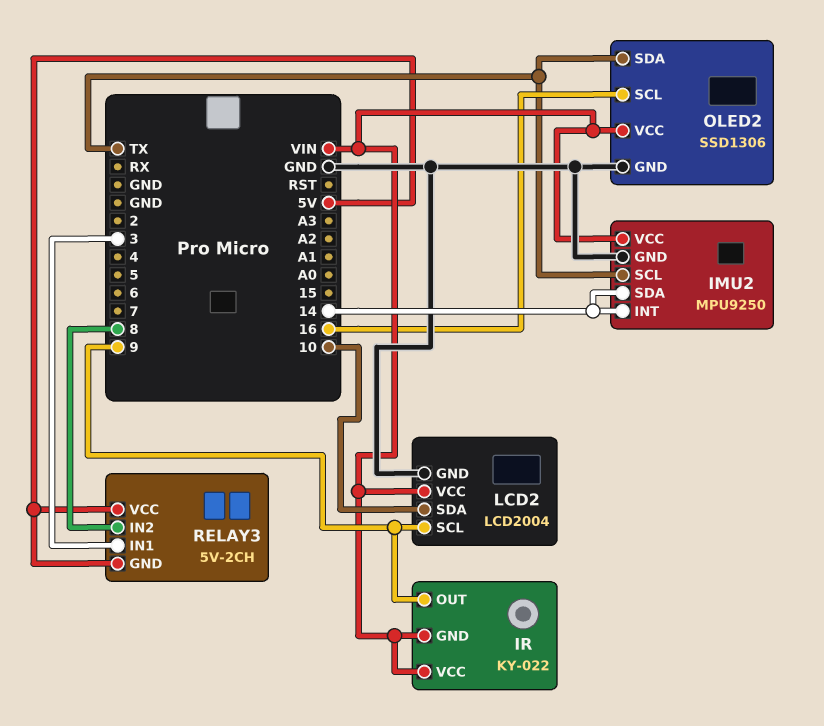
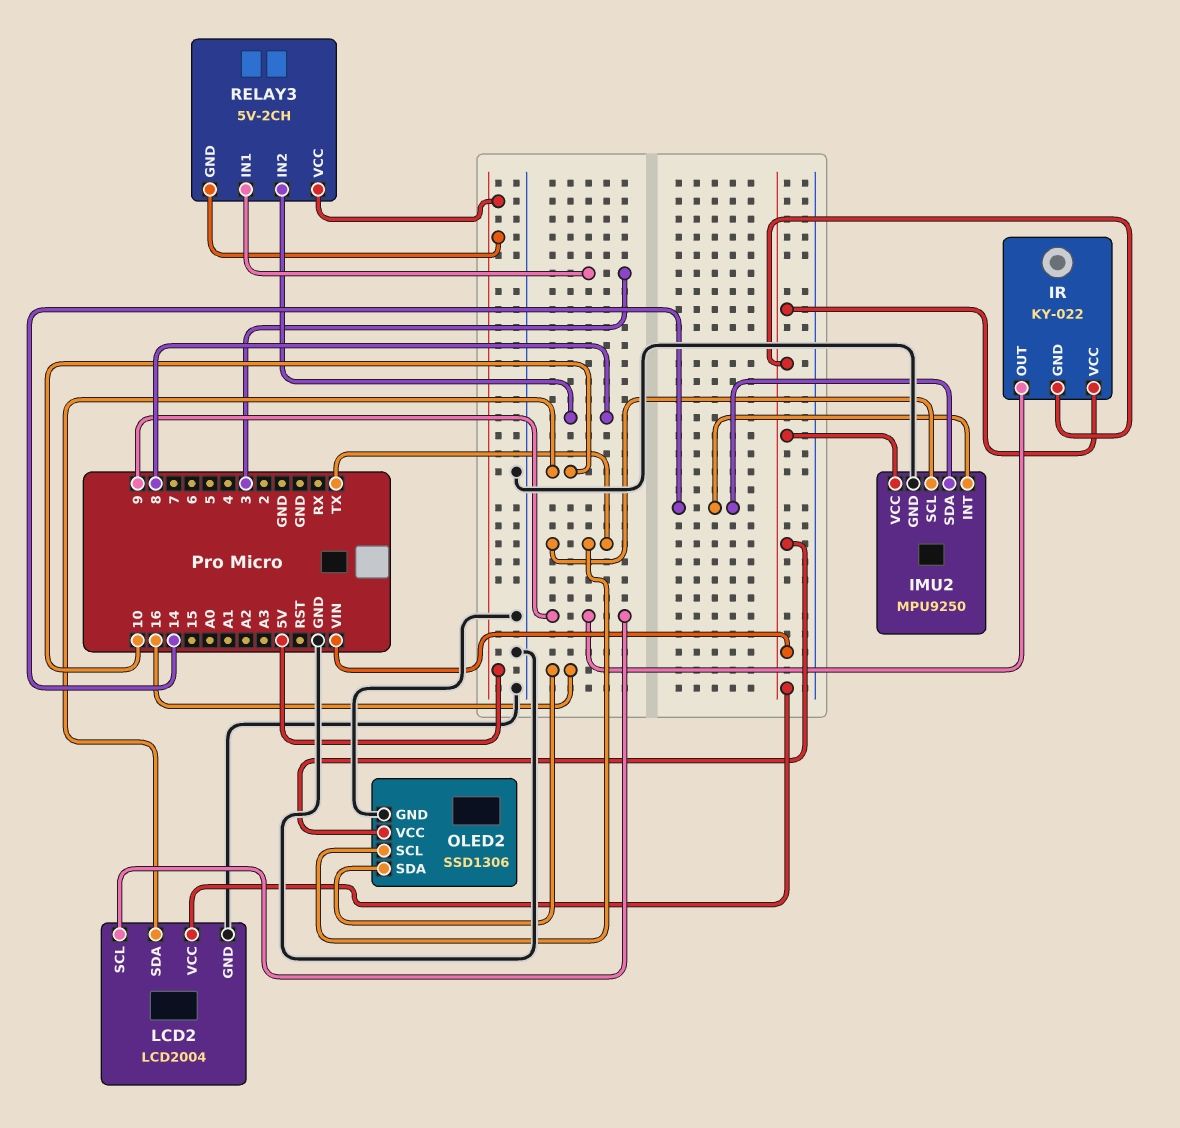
OLED2 pin SCL: 16 -> TX
OLED2 pin SDA: TX -> 16

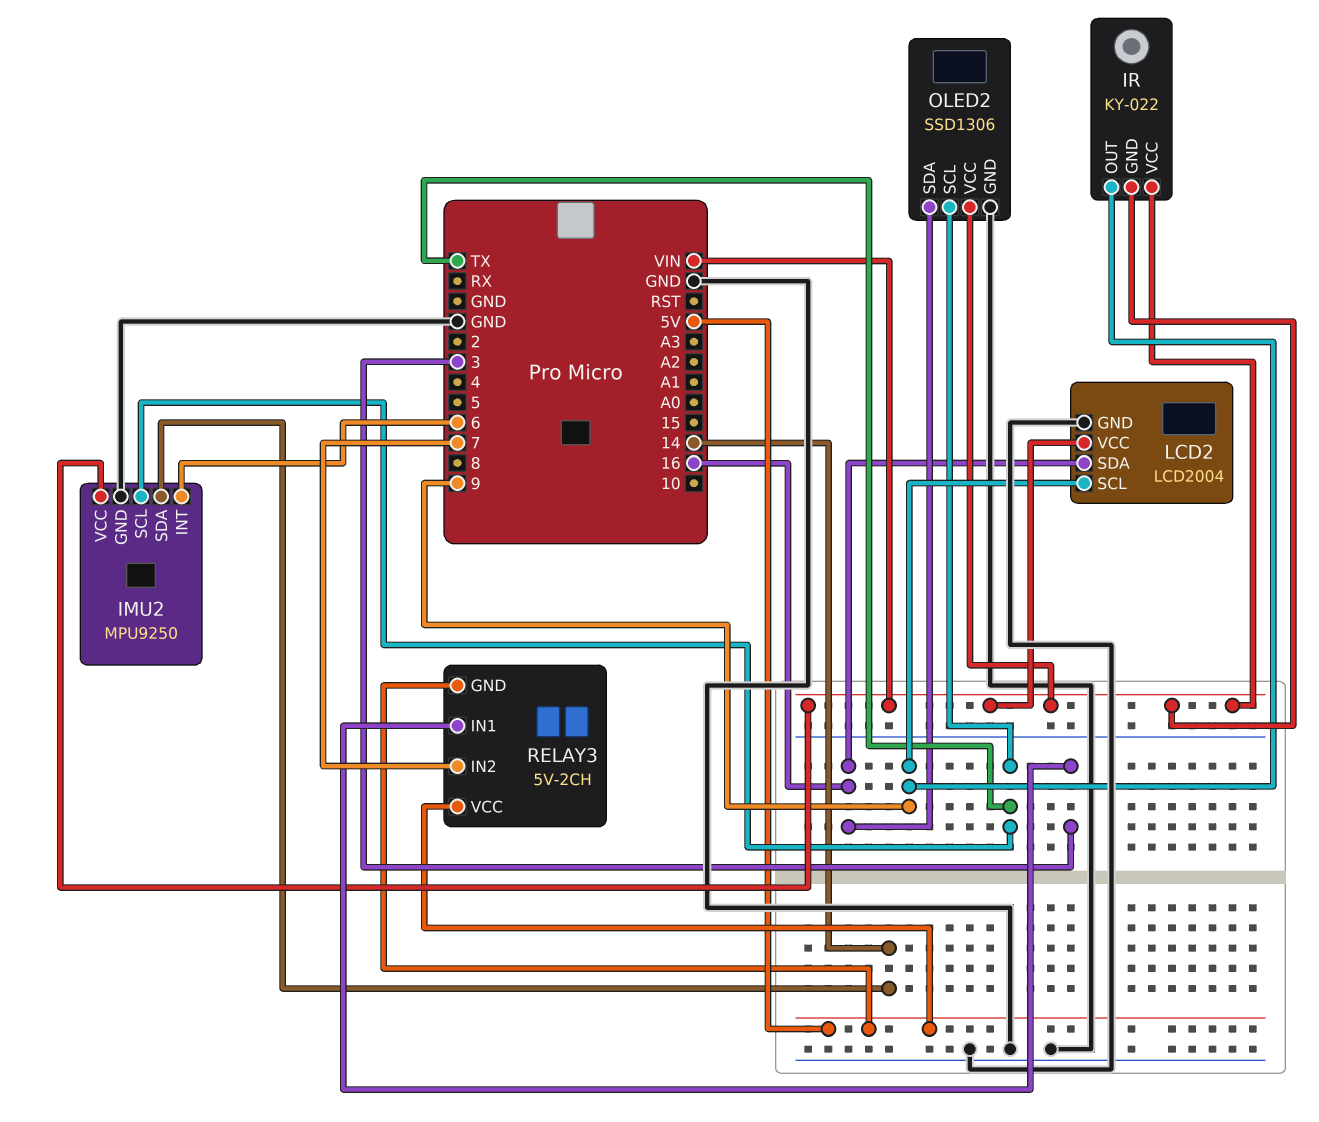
IMU2 pin INT: 14 -> 6
LCD2 pin SDA: 10 -> 16
RELAY3 pin IN2: 8 -> 7

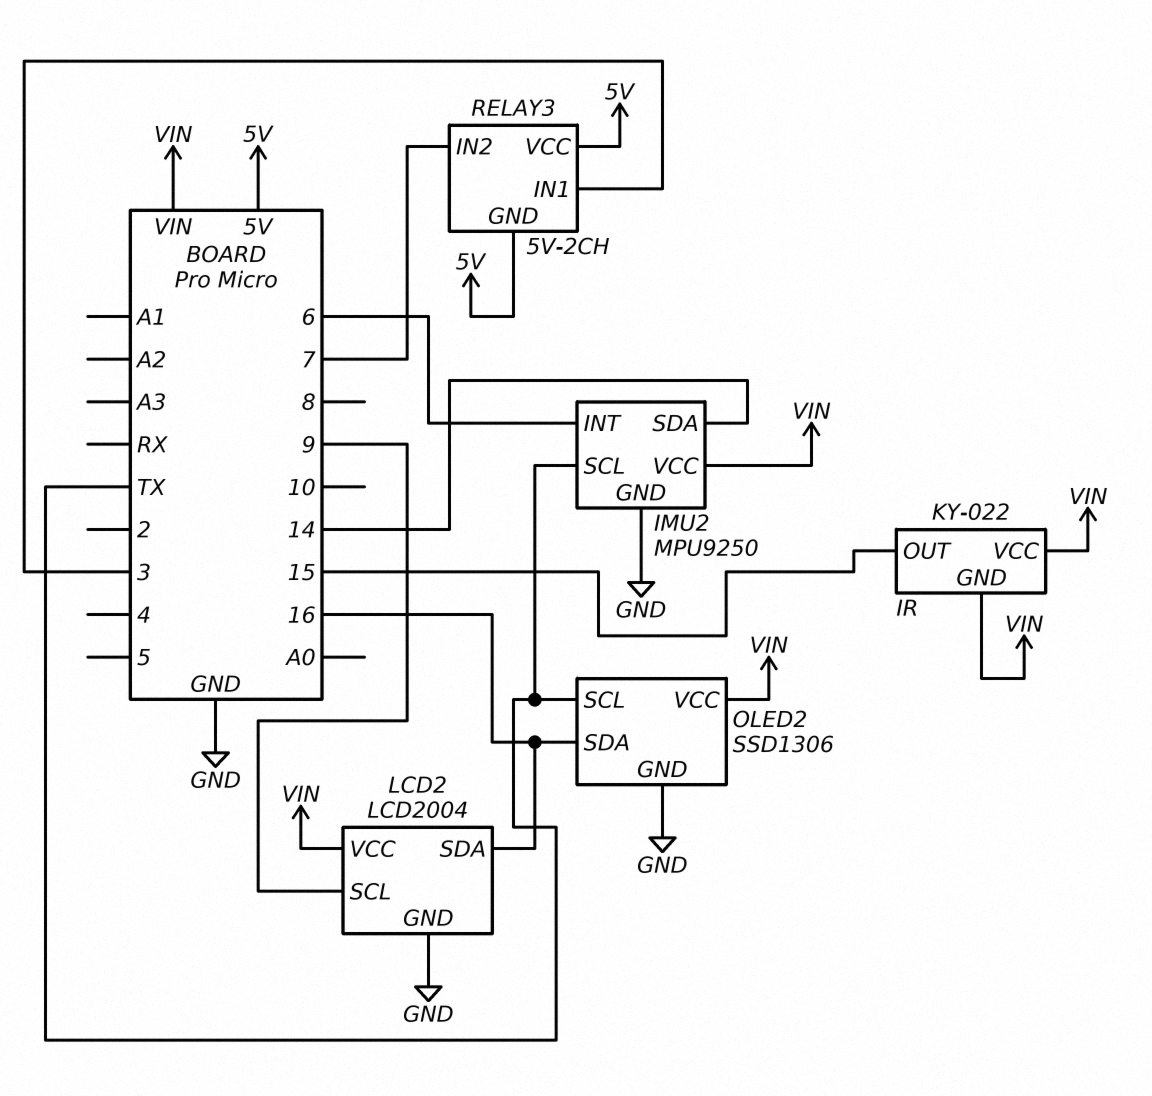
IR pin OUT: 9 -> 15

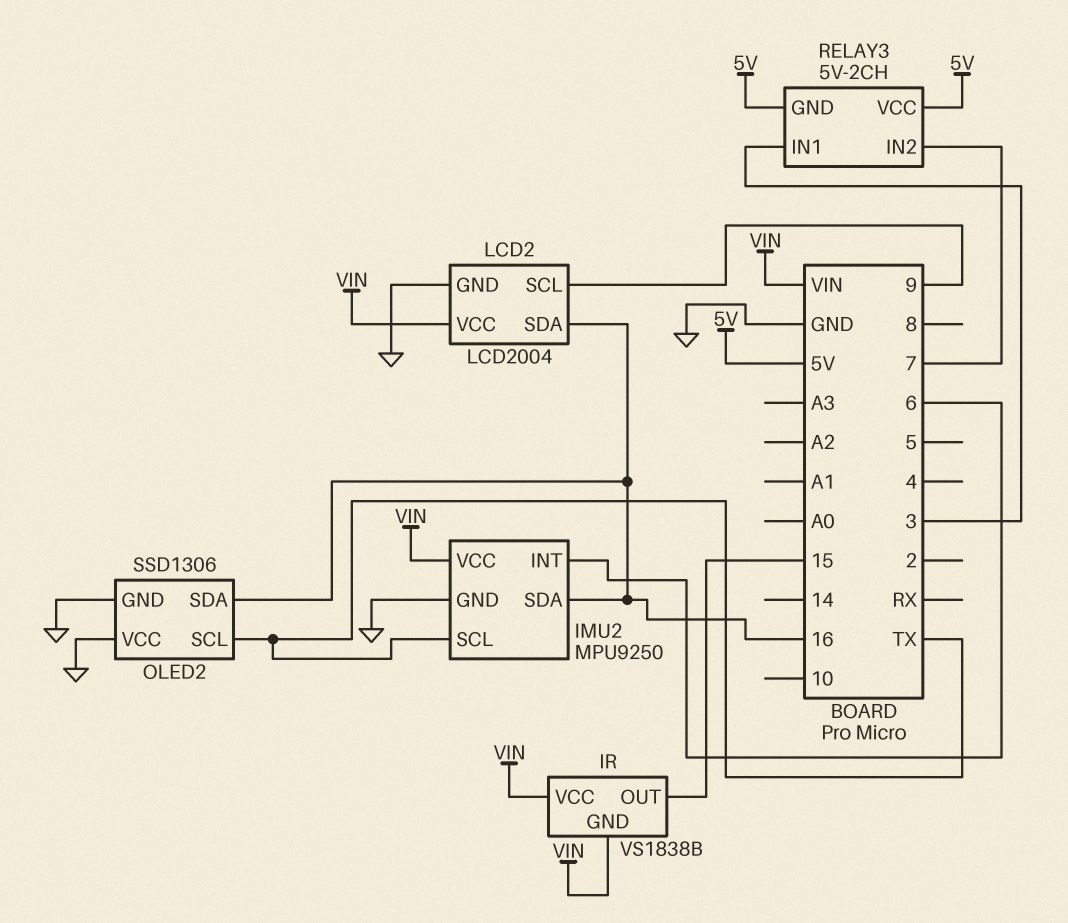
IMU2 pin SDA: 14 -> 16
IR: KY-022 -> VS1838B
OLED2 pin VCC: VIN -> GND

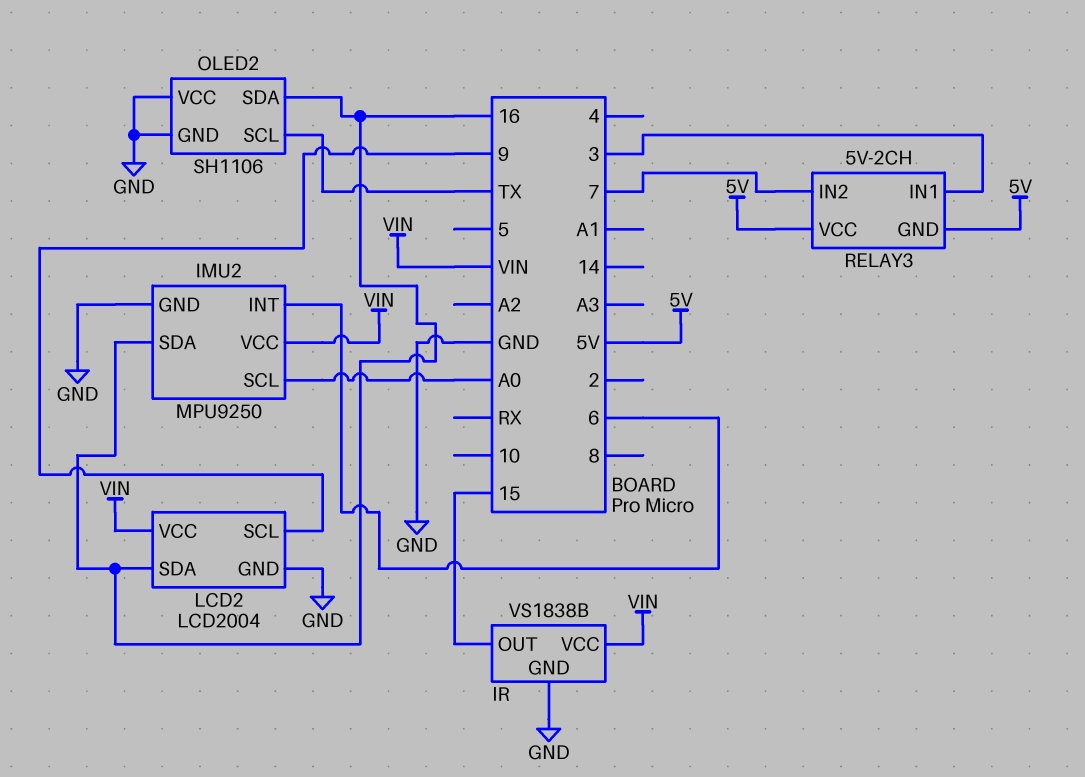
IMU2 pin SCL: TX -> A0
IR pin GND: VIN -> GND
OLED2: SSD1306 -> SH1106

